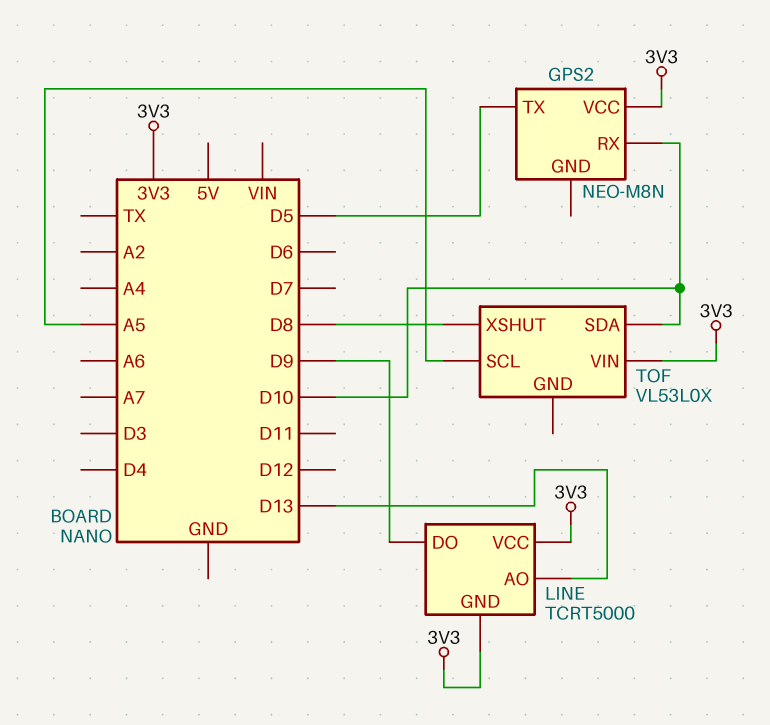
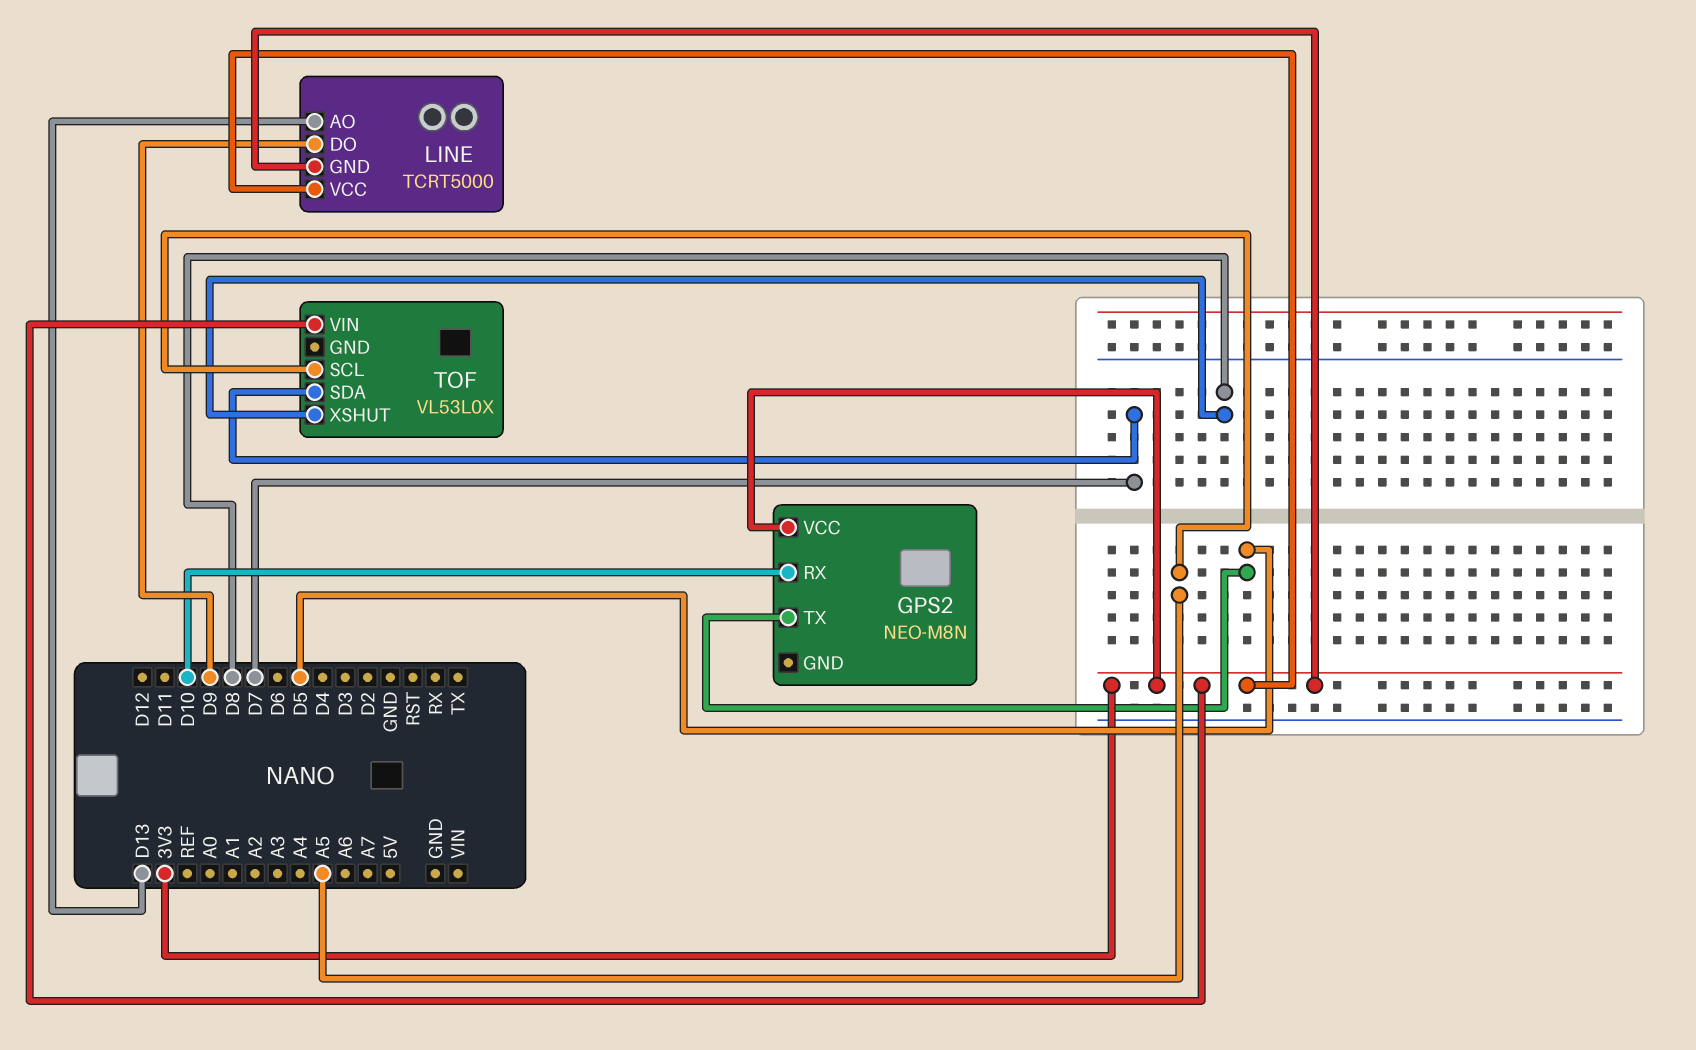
TOF pin SDA: D10 -> D7

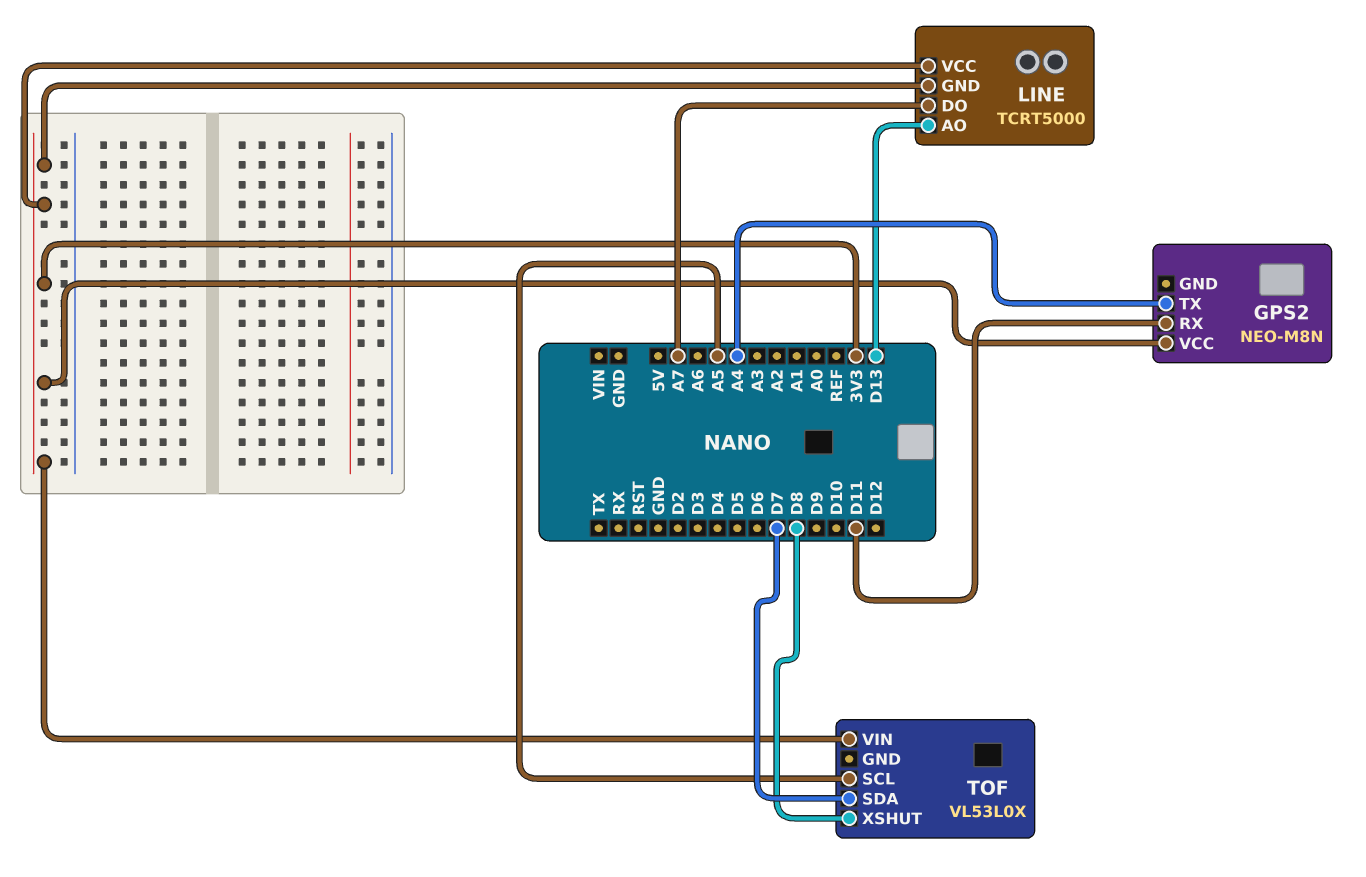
GPS2 pin RX: D10 -> D11
GPS2 pin TX: D5 -> A4
LINE pin DO: D9 -> A7

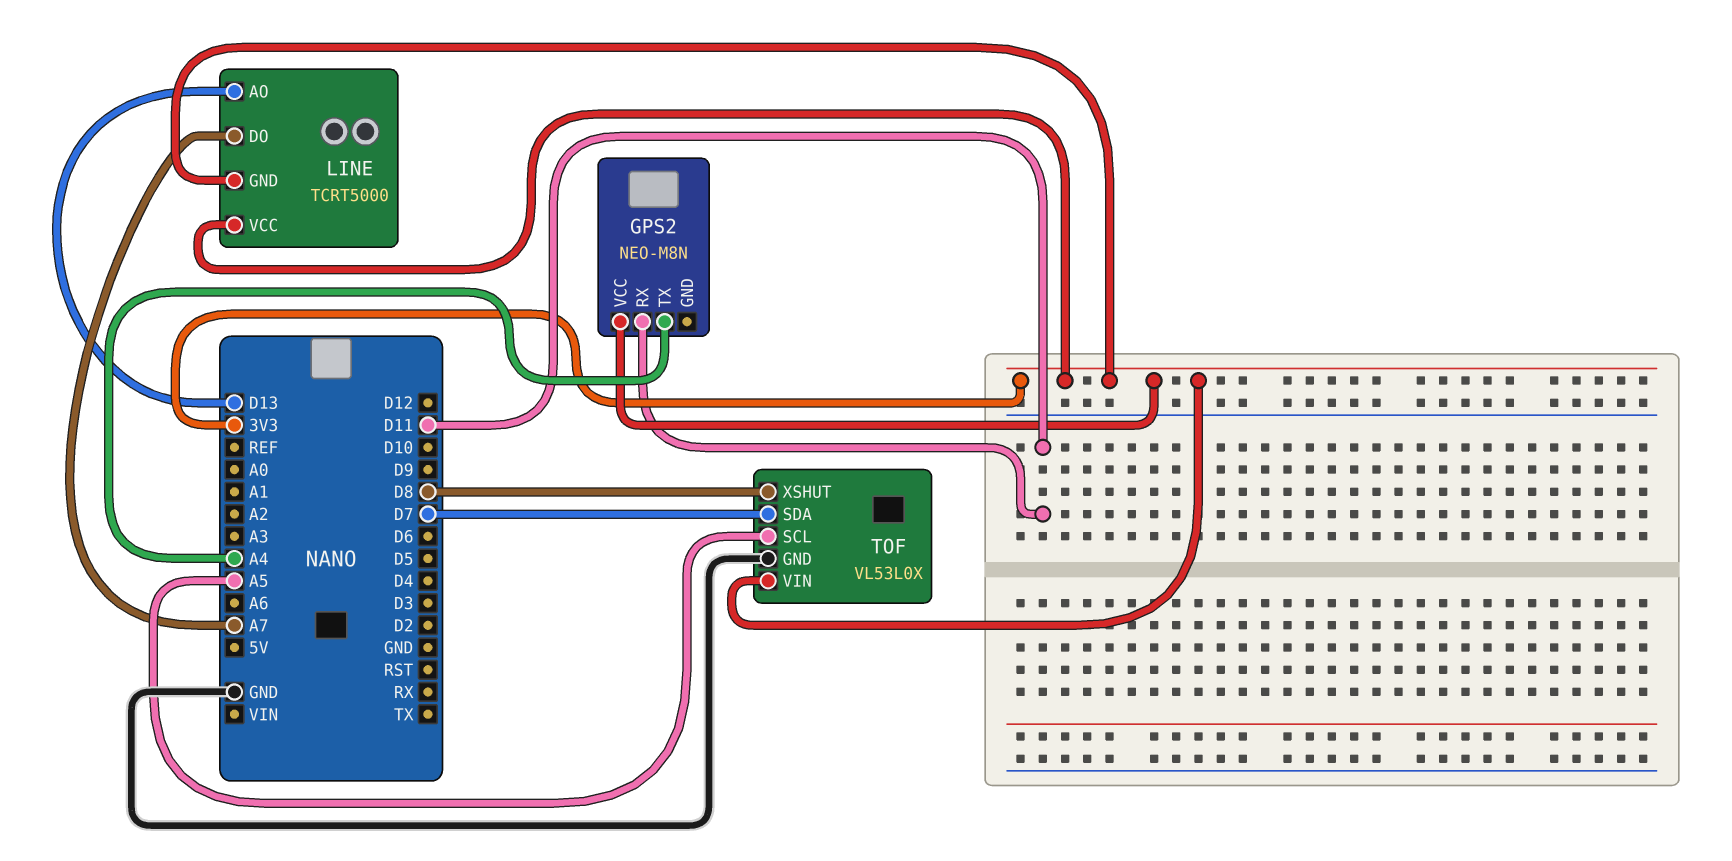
TOF pin GND: none -> GND

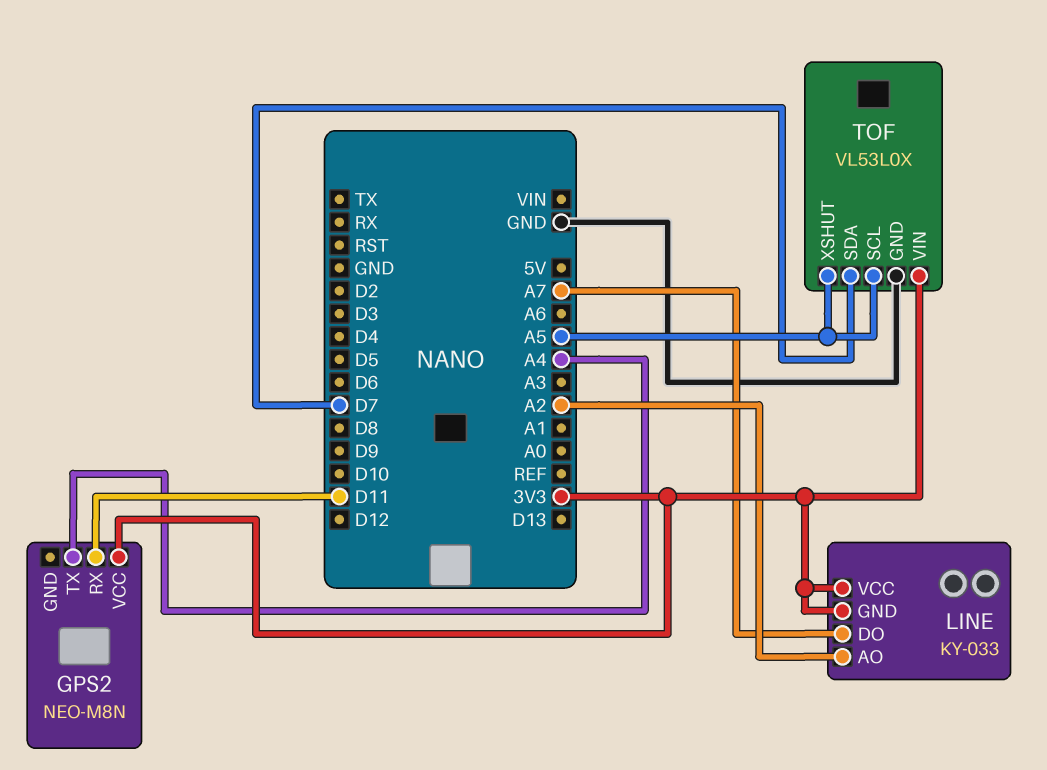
LINE: TCRT5000 -> KY-033
LINE pin AO: D13 -> A2
TOF pin XSHUT: D8 -> A5

